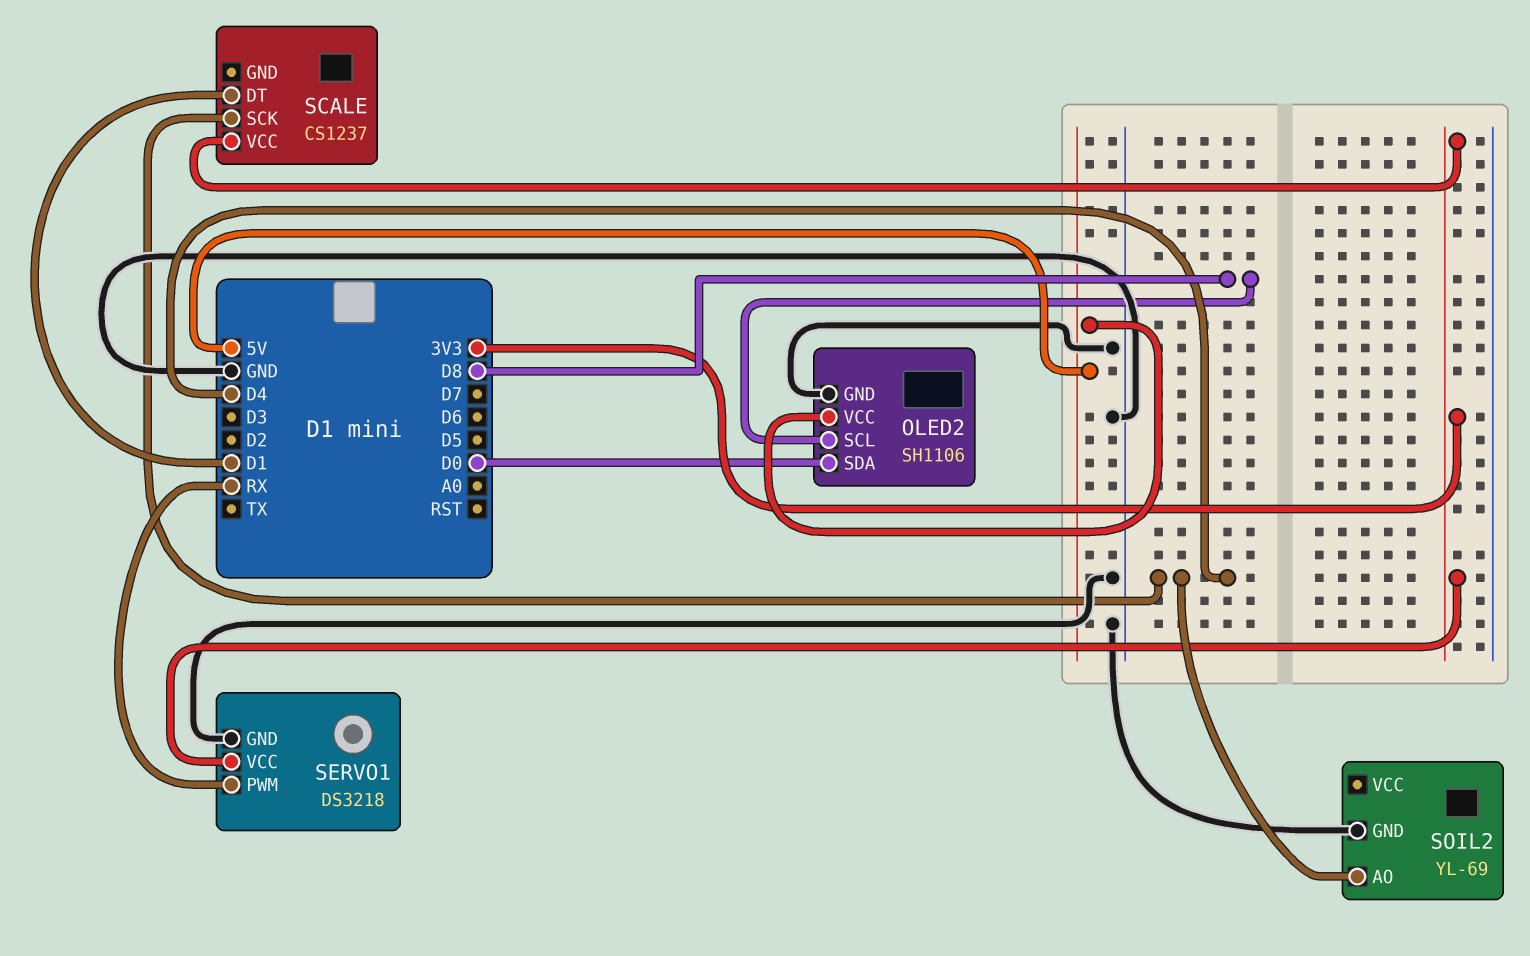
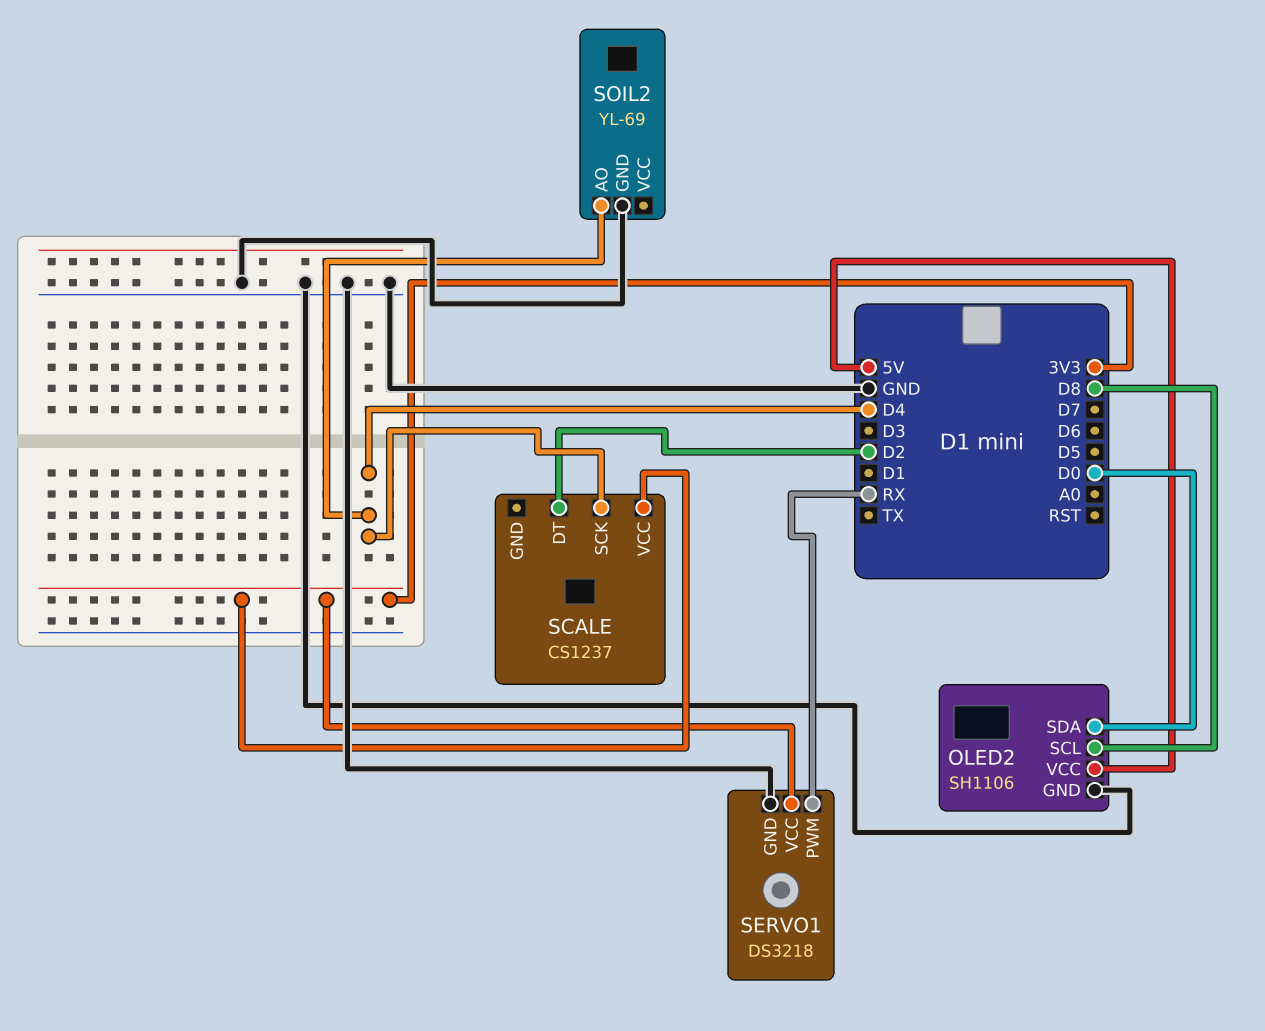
SCALE pin DT: D1 -> D2

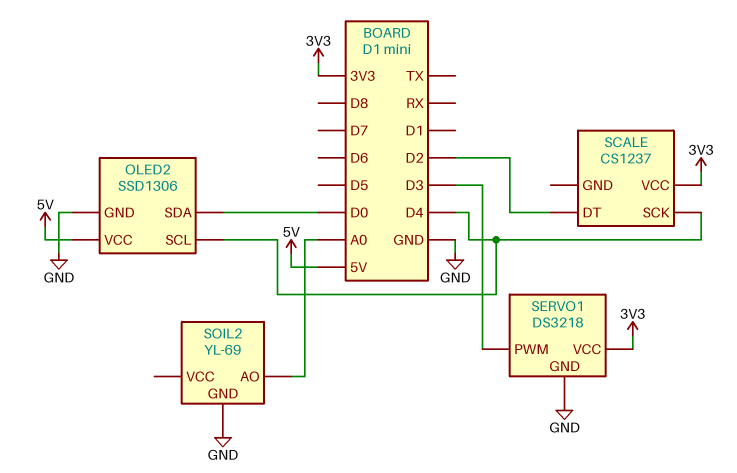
OLED2: SH1106 -> SSD1306
OLED2 pin SCL: D8 -> D4
SERVO1 pin PWM: RX -> D3
SOIL2 pin AO: D4 -> A0

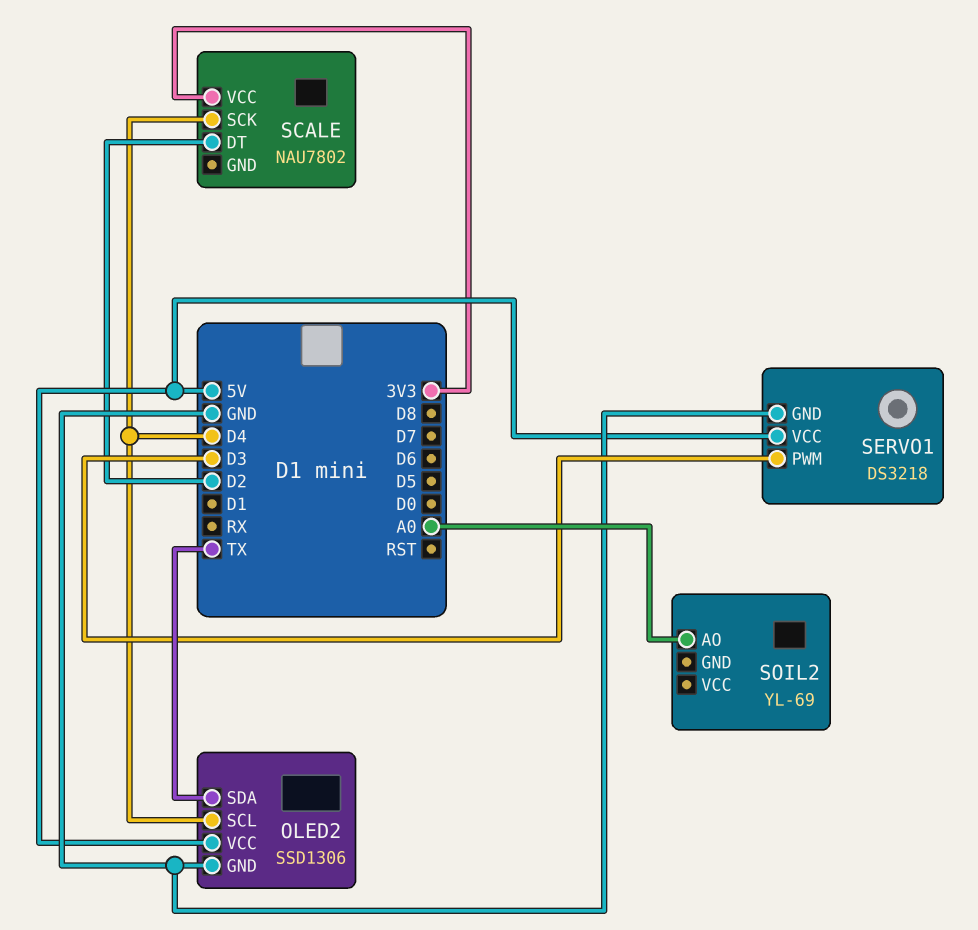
OLED2 pin SDA: D0 -> TX
SCALE: CS1237 -> NAU7802
SERVO1 pin VCC: 3V3 -> 5V
SOIL2 pin GND: GND -> none

